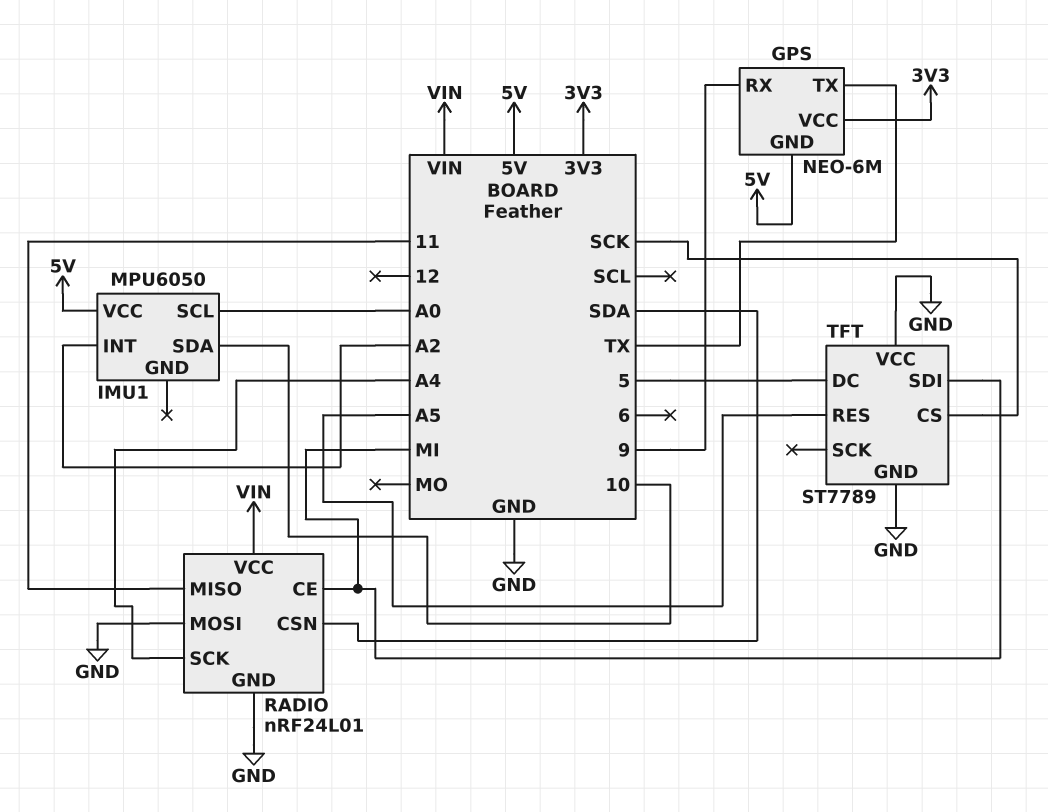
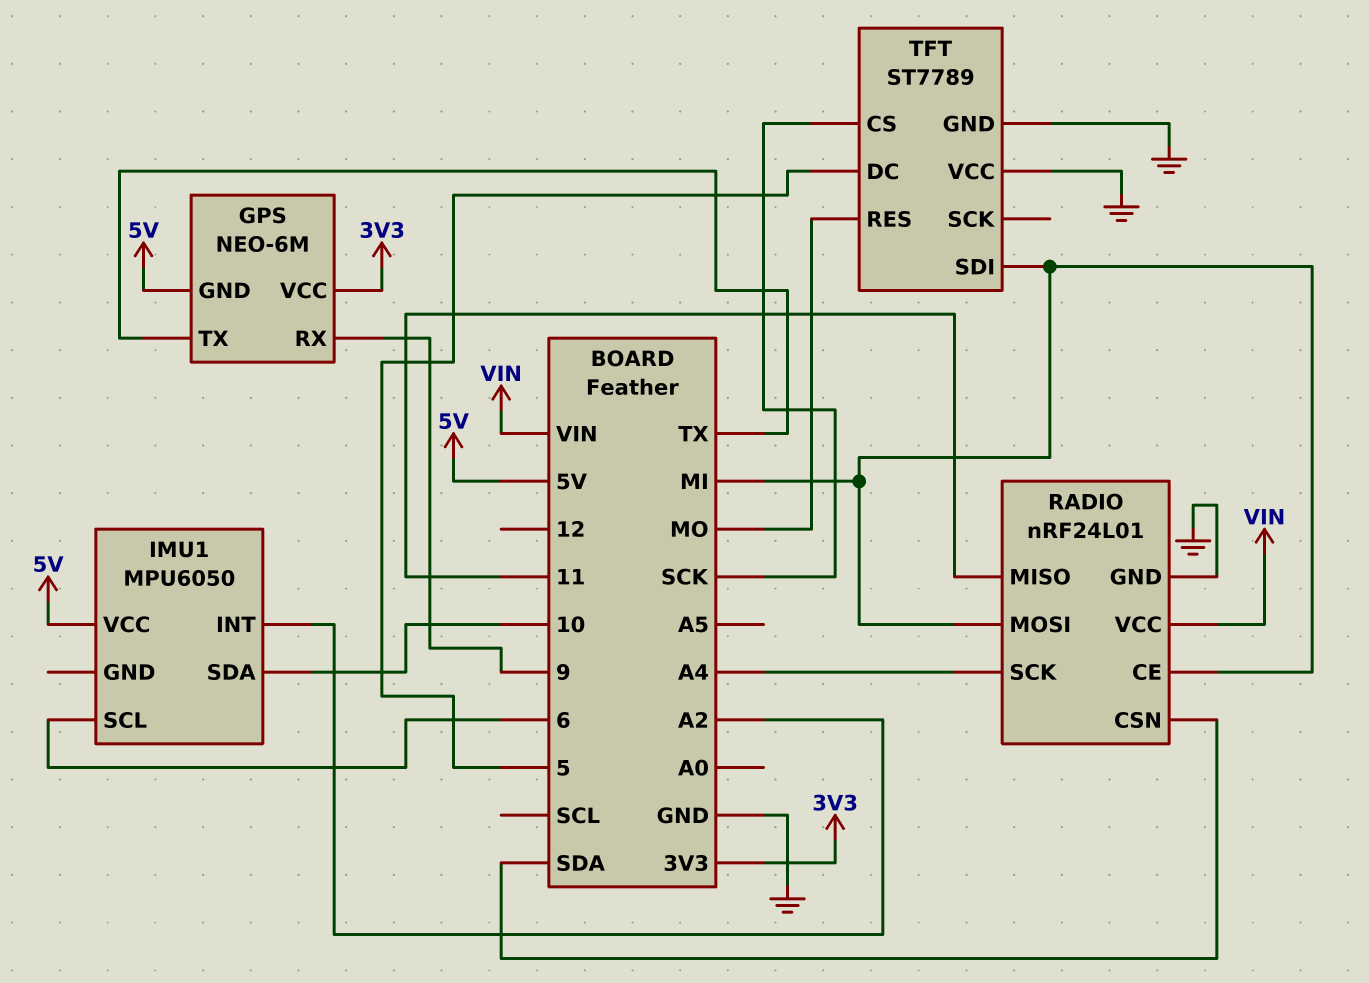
IMU1 pin SCL: A0 -> 6
RADIO pin MOSI: GND -> MI
TFT pin RES: A5 -> MO

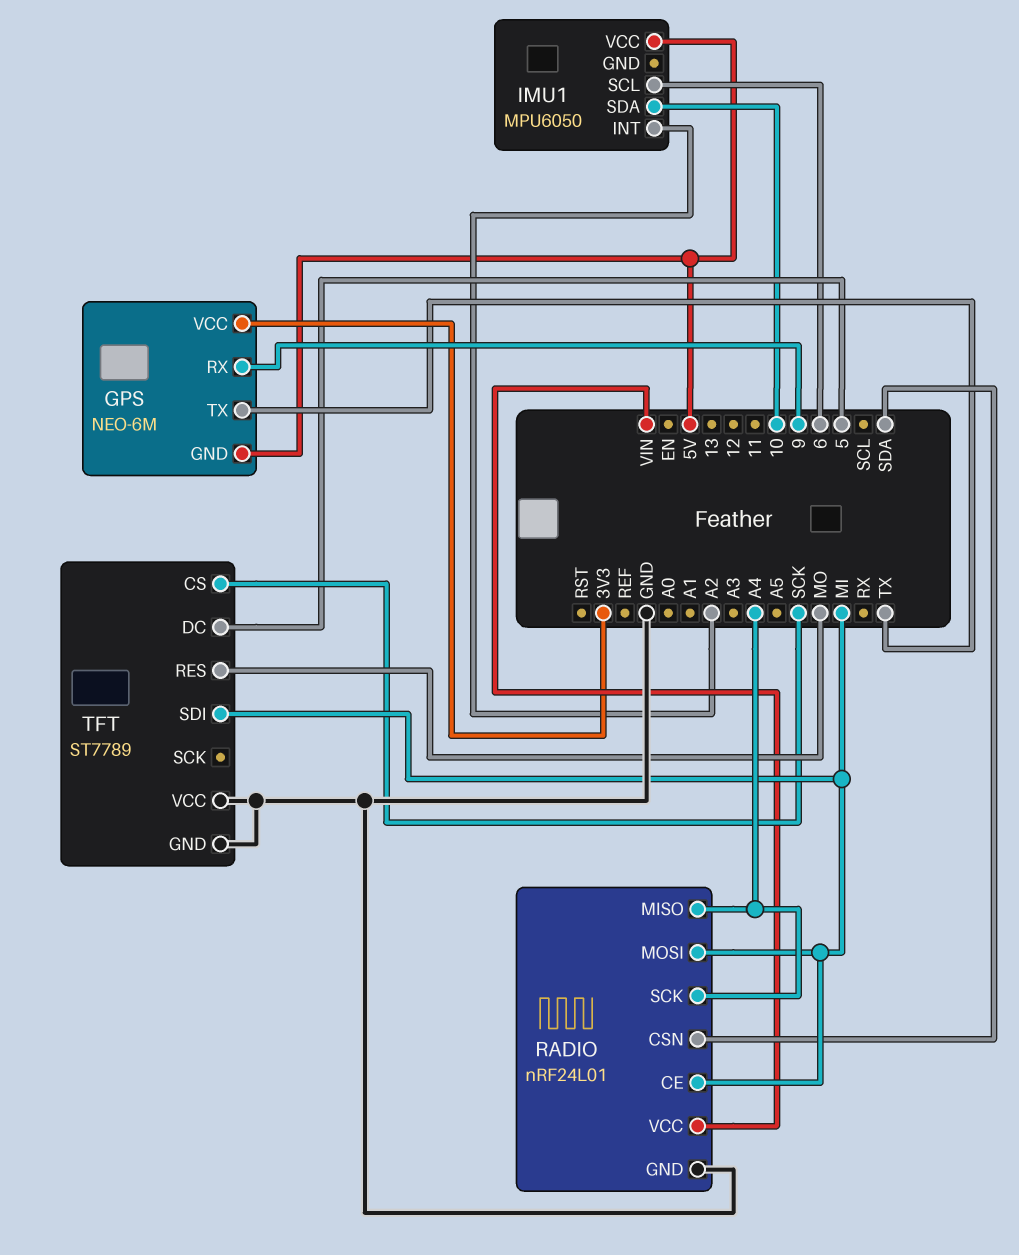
RADIO pin MISO: 11 -> A4

